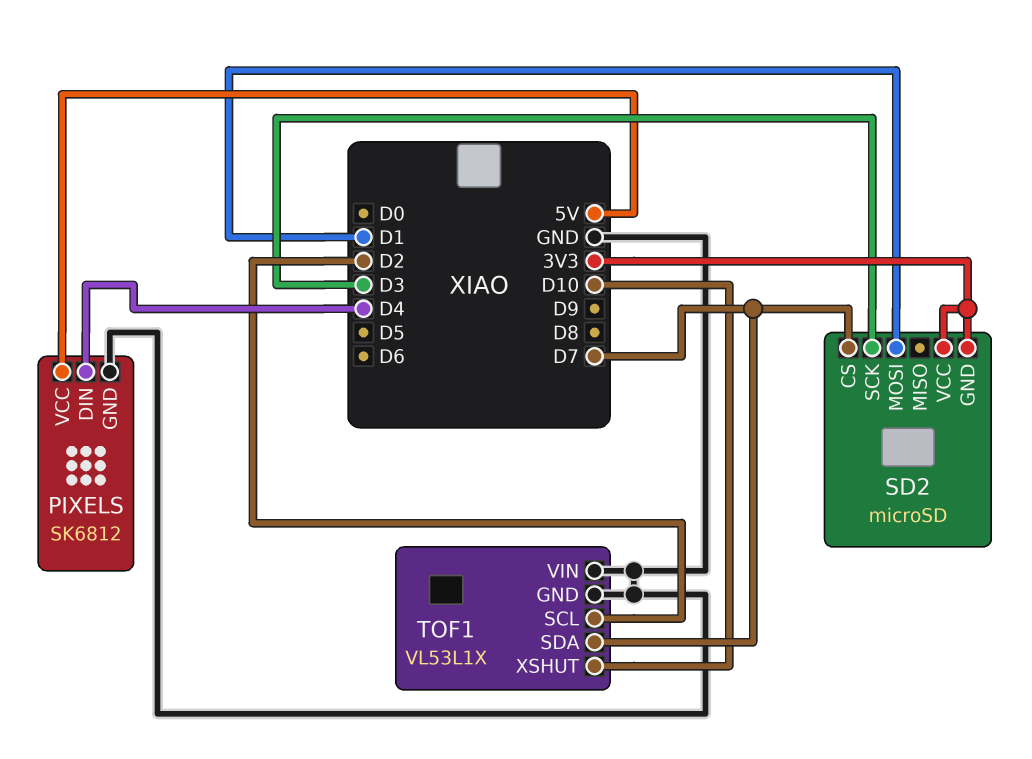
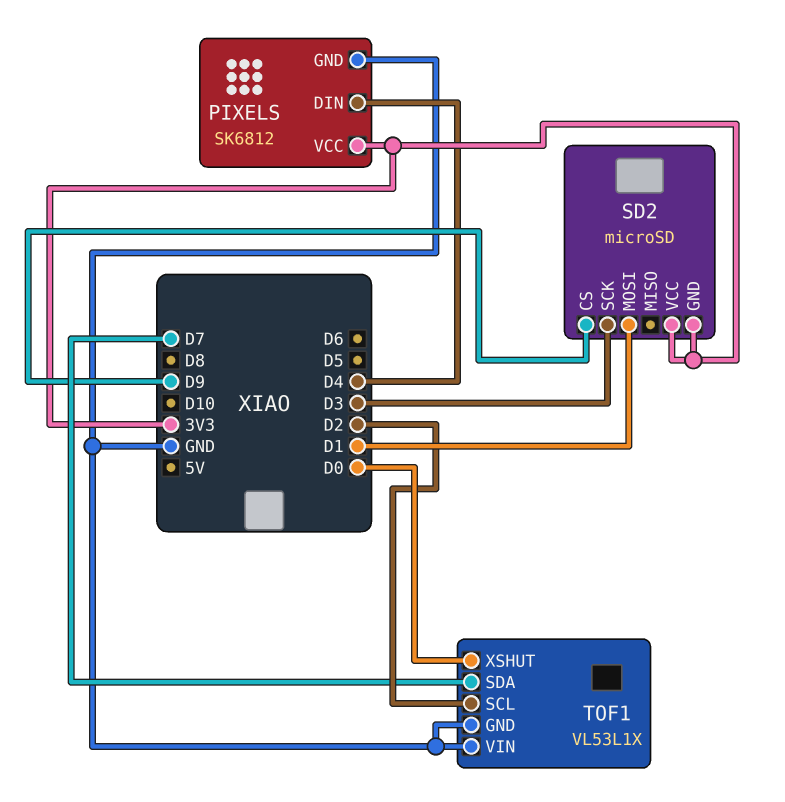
PIXELS pin VCC: 5V -> 3V3
SD2 pin CS: D7 -> D9
TOF1 pin XSHUT: D10 -> D0

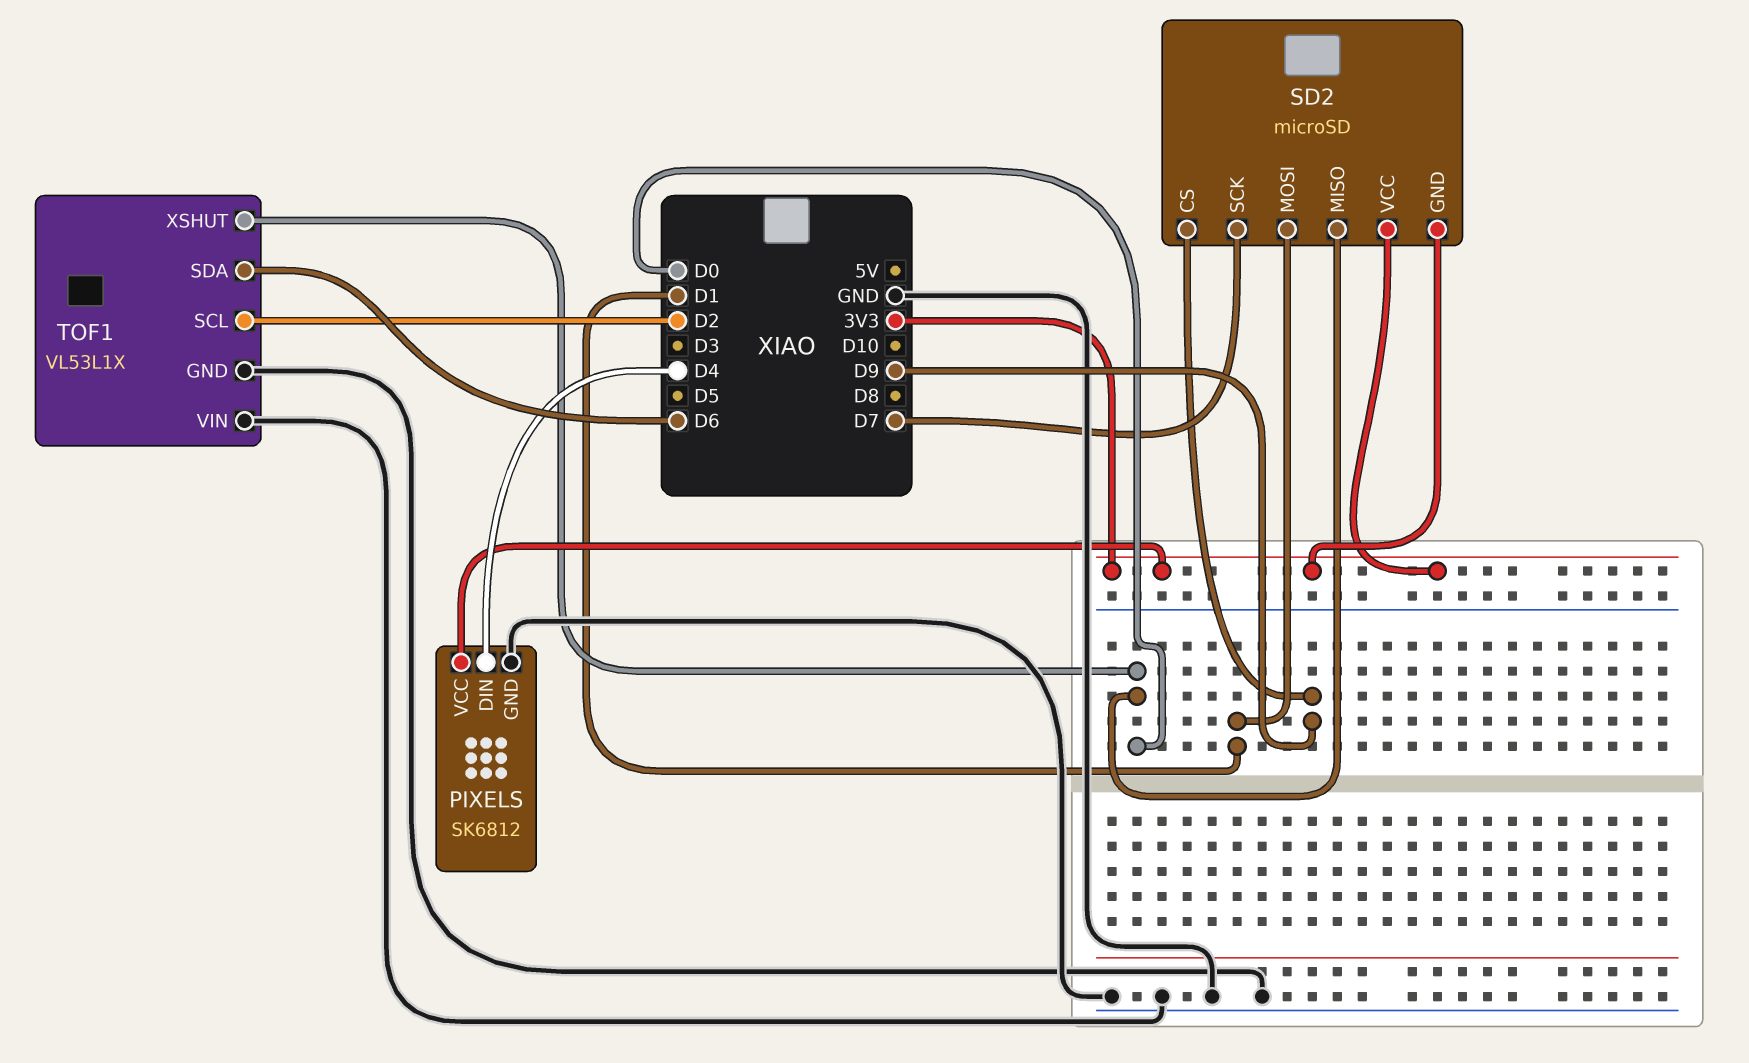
SD2 pin MISO: none -> D0
SD2 pin SCK: D3 -> D7
TOF1 pin SDA: D7 -> D6

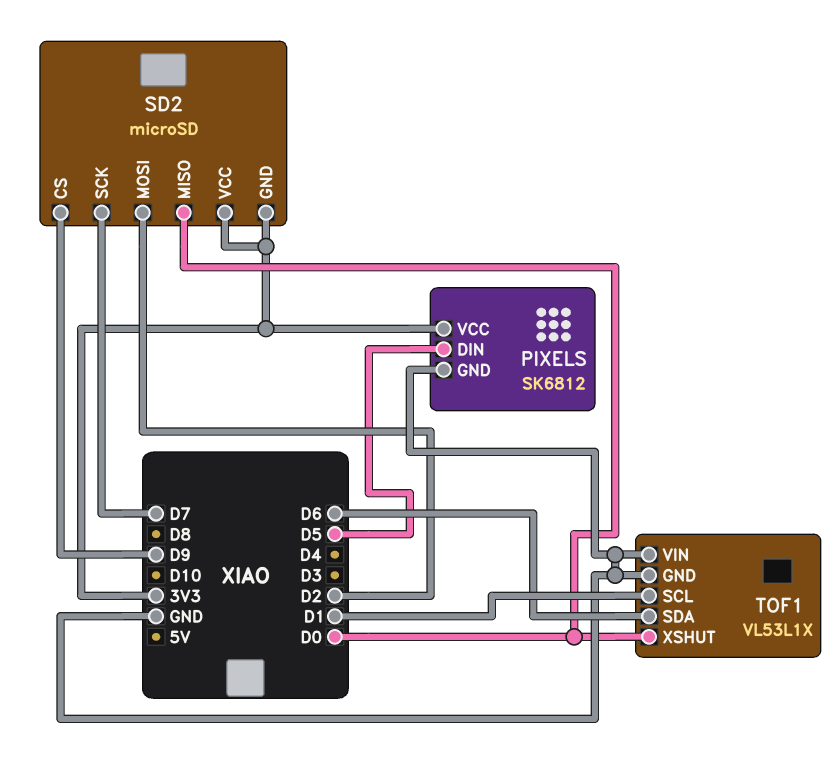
PIXELS pin DIN: D4 -> D5
SD2 pin MOSI: D1 -> D2
TOF1 pin SCL: D2 -> D1

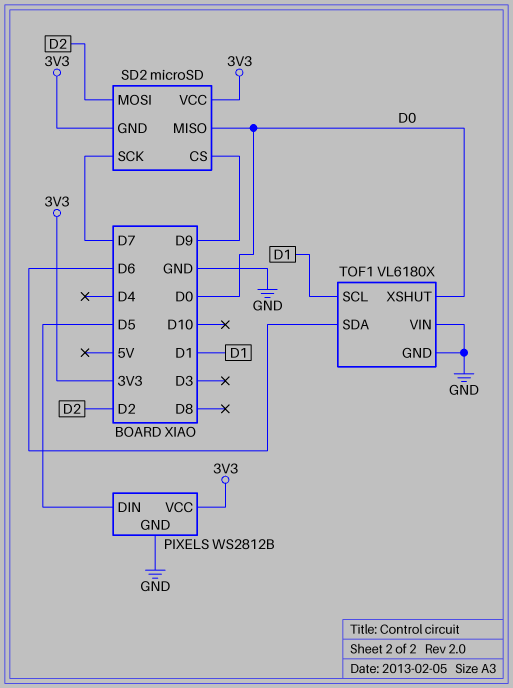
PIXELS: SK6812 -> WS2812B
TOF1: VL53L1X -> VL6180X

